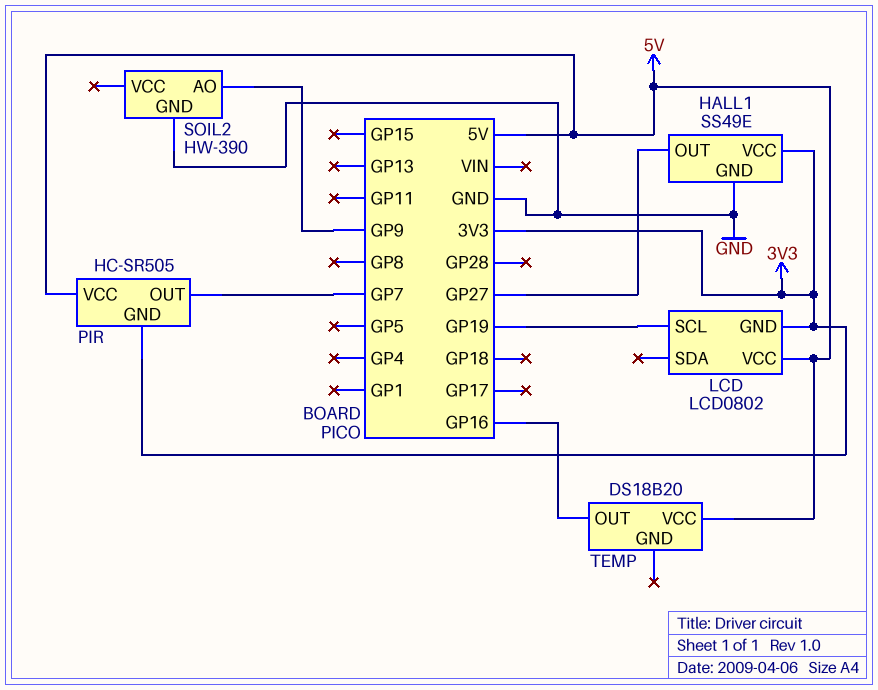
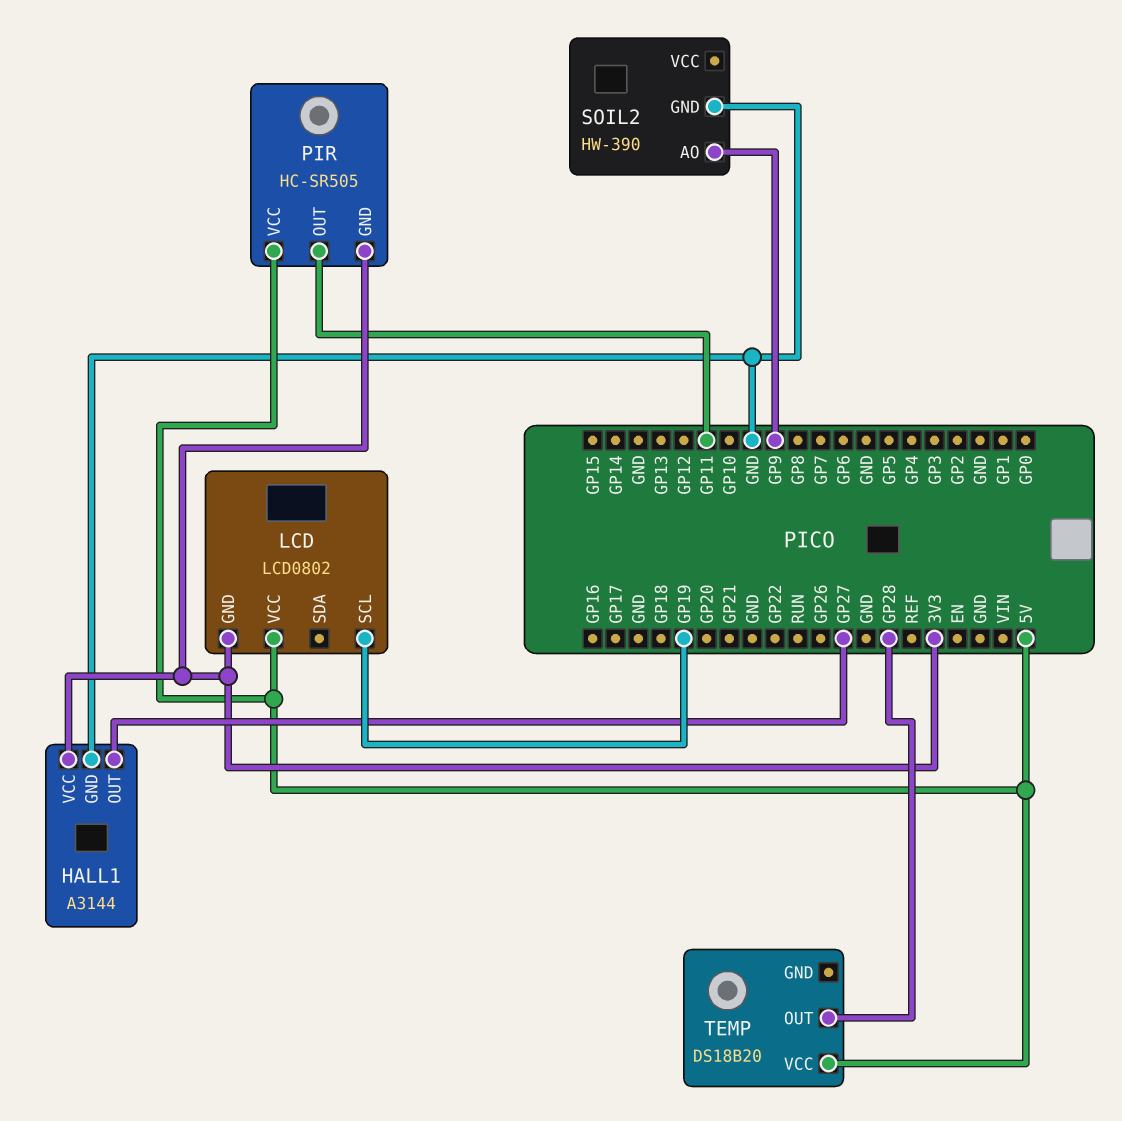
HALL1: SS49E -> A3144
PIR pin OUT: GP7 -> GP11
TEMP pin OUT: GP16 -> GP28

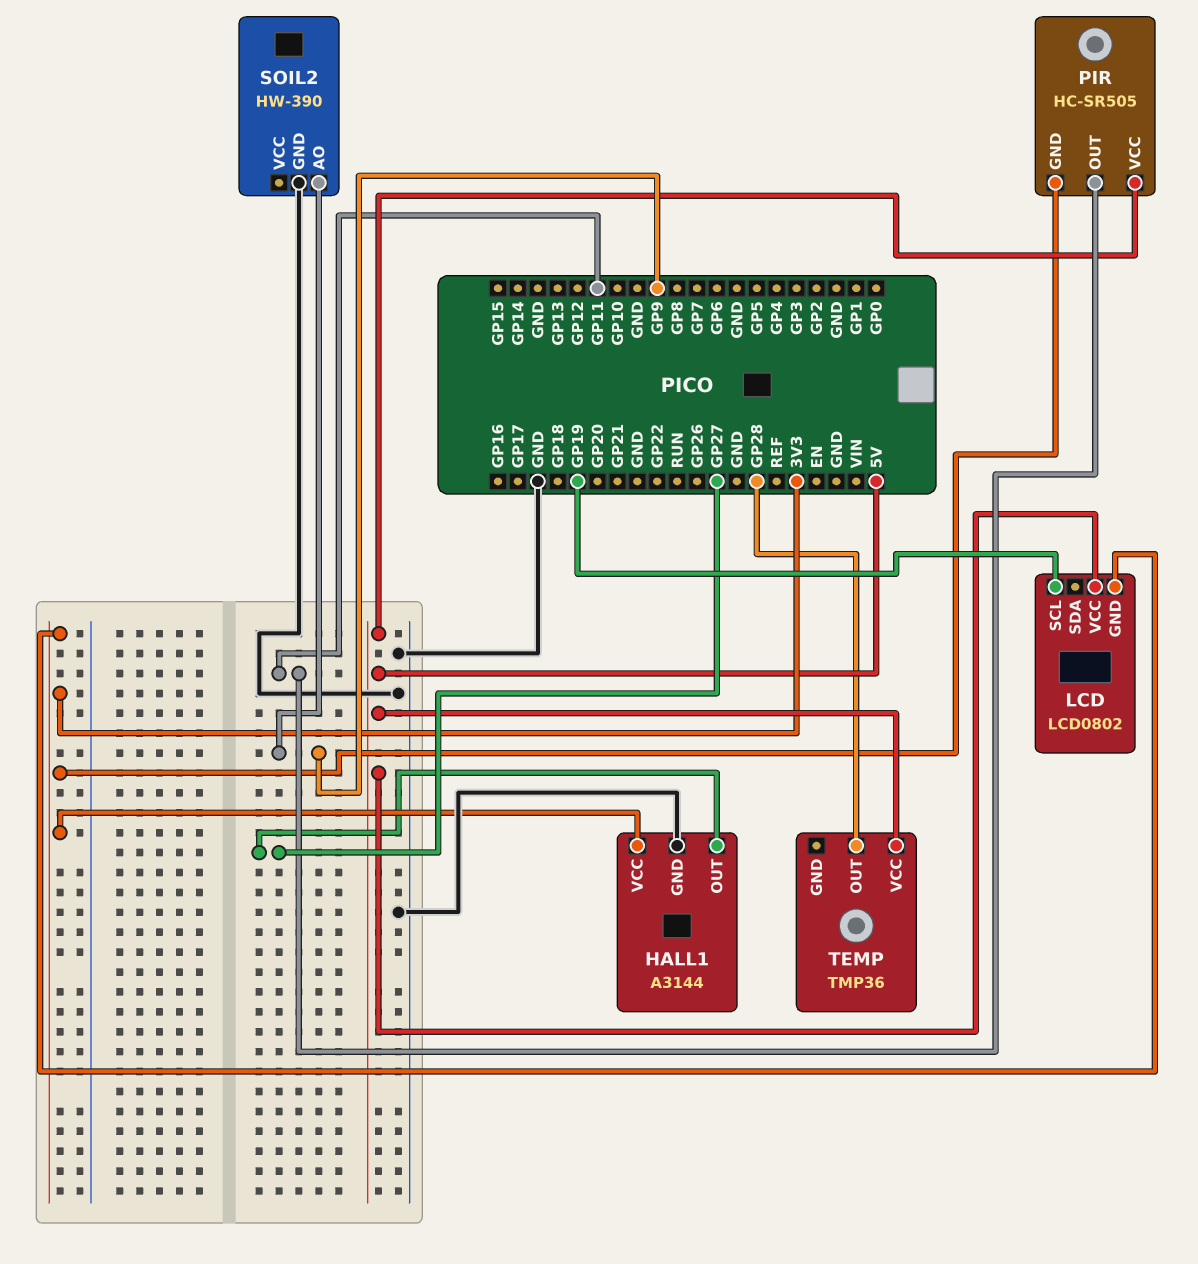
TEMP: DS18B20 -> TMP36

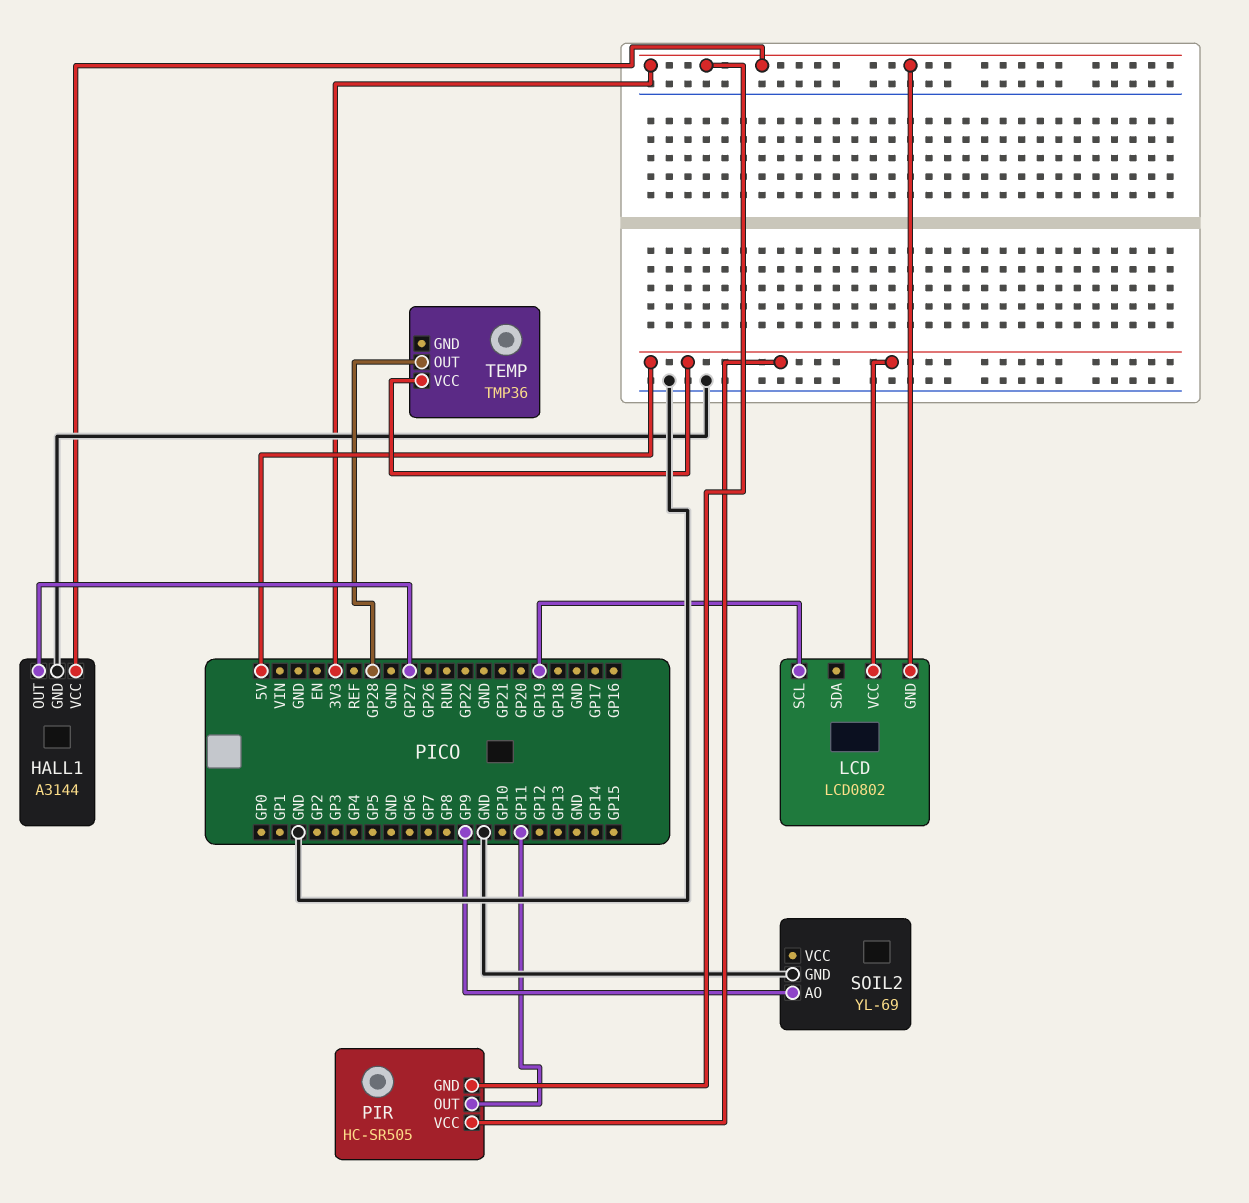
SOIL2: HW-390 -> YL-69

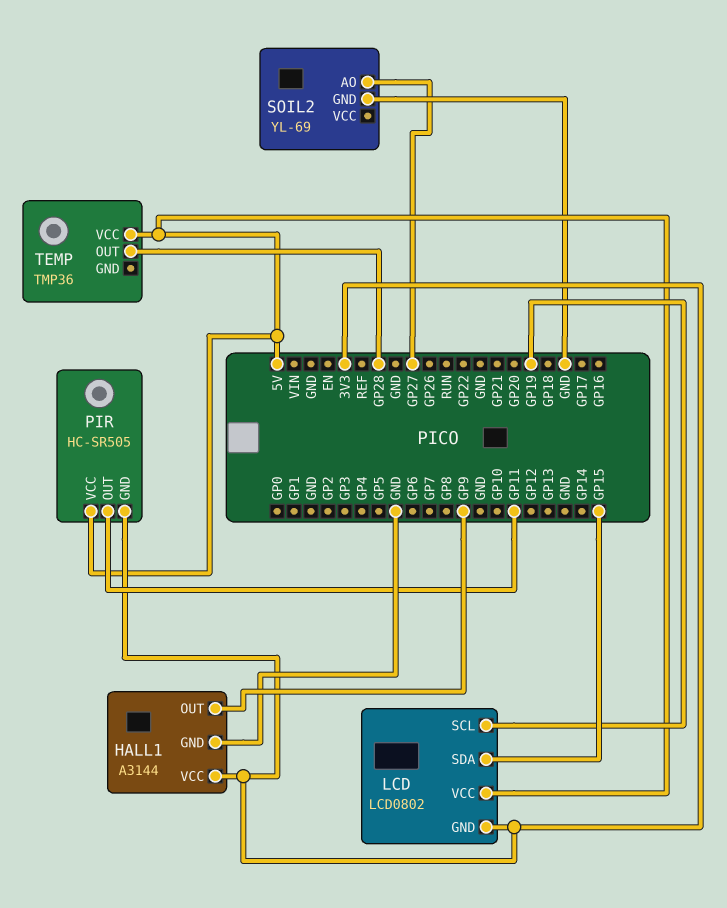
HALL1 pin OUT: GP27 -> GP9
LCD pin SDA: none -> GP15
SOIL2 pin AO: GP9 -> GP27

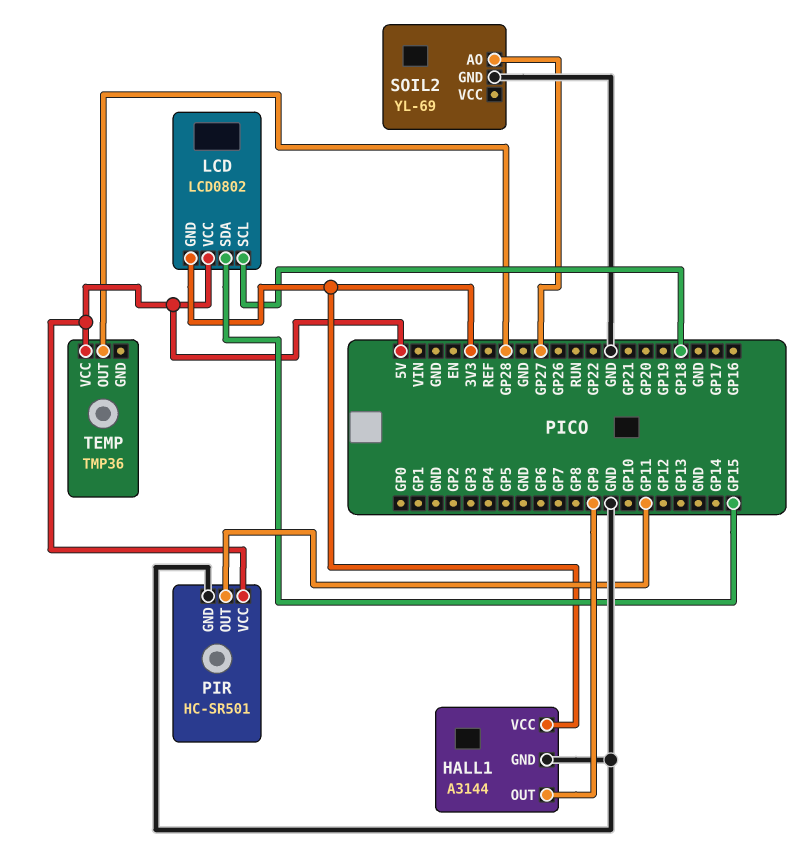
LCD pin SCL: GP19 -> GP18
PIR: HC-SR505 -> HC-SR501
PIR pin GND: 3V3 -> GND

